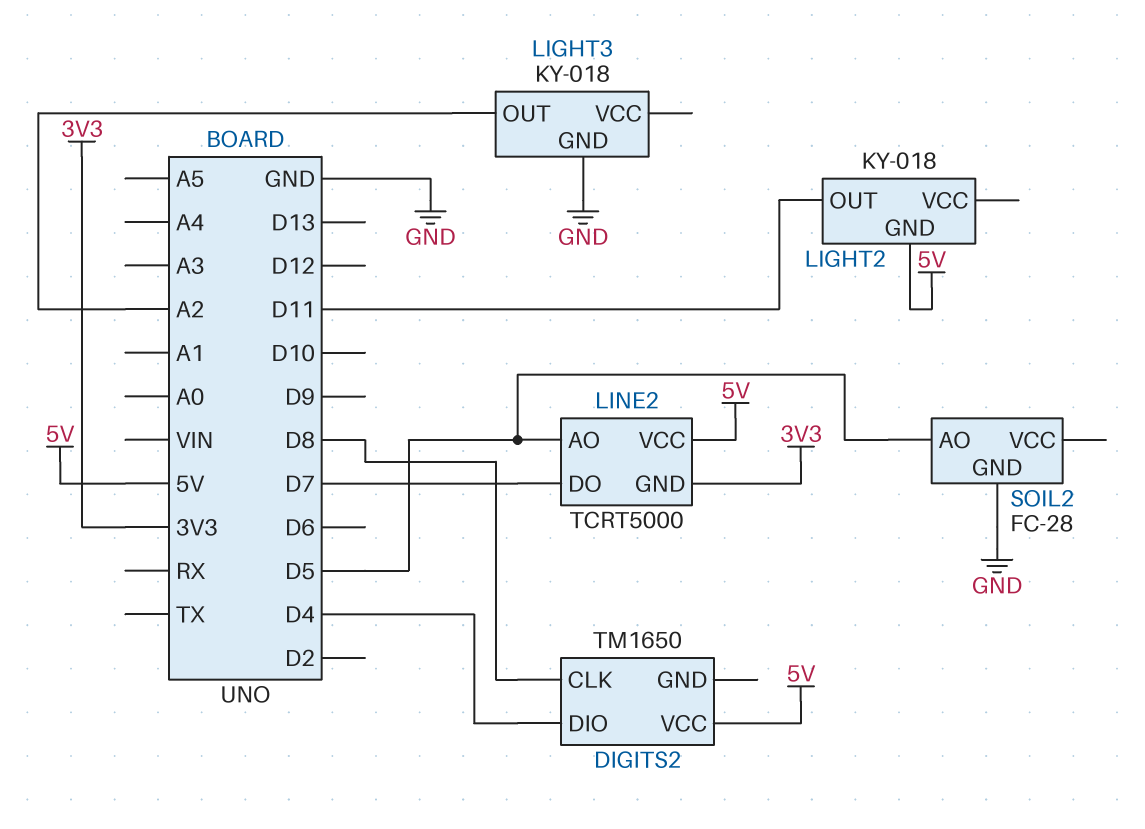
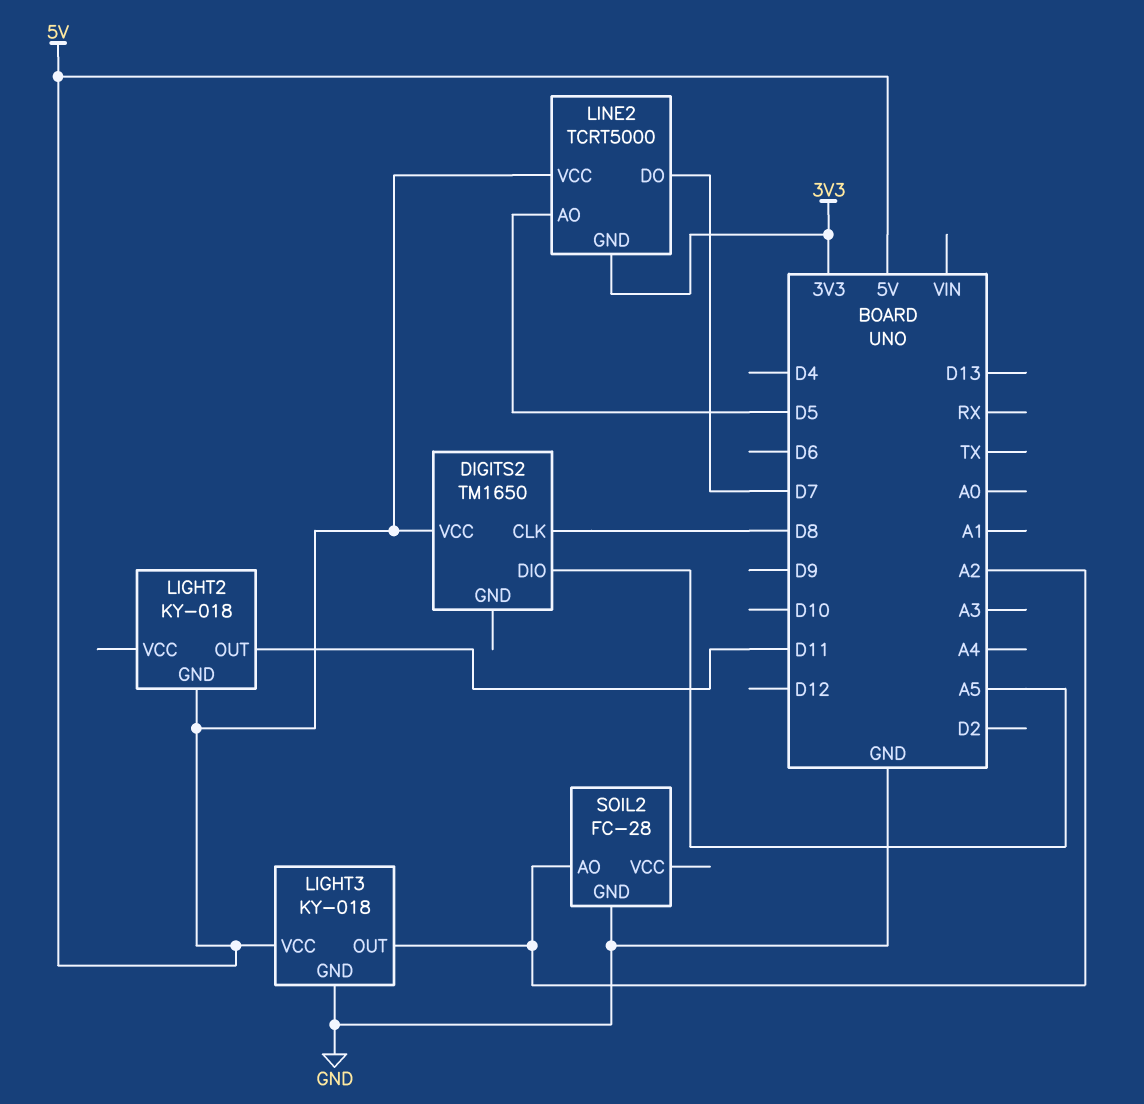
DIGITS2 pin DIO: D4 -> A5
LIGHT3 pin VCC: none -> 5V
SOIL2 pin AO: D5 -> A2

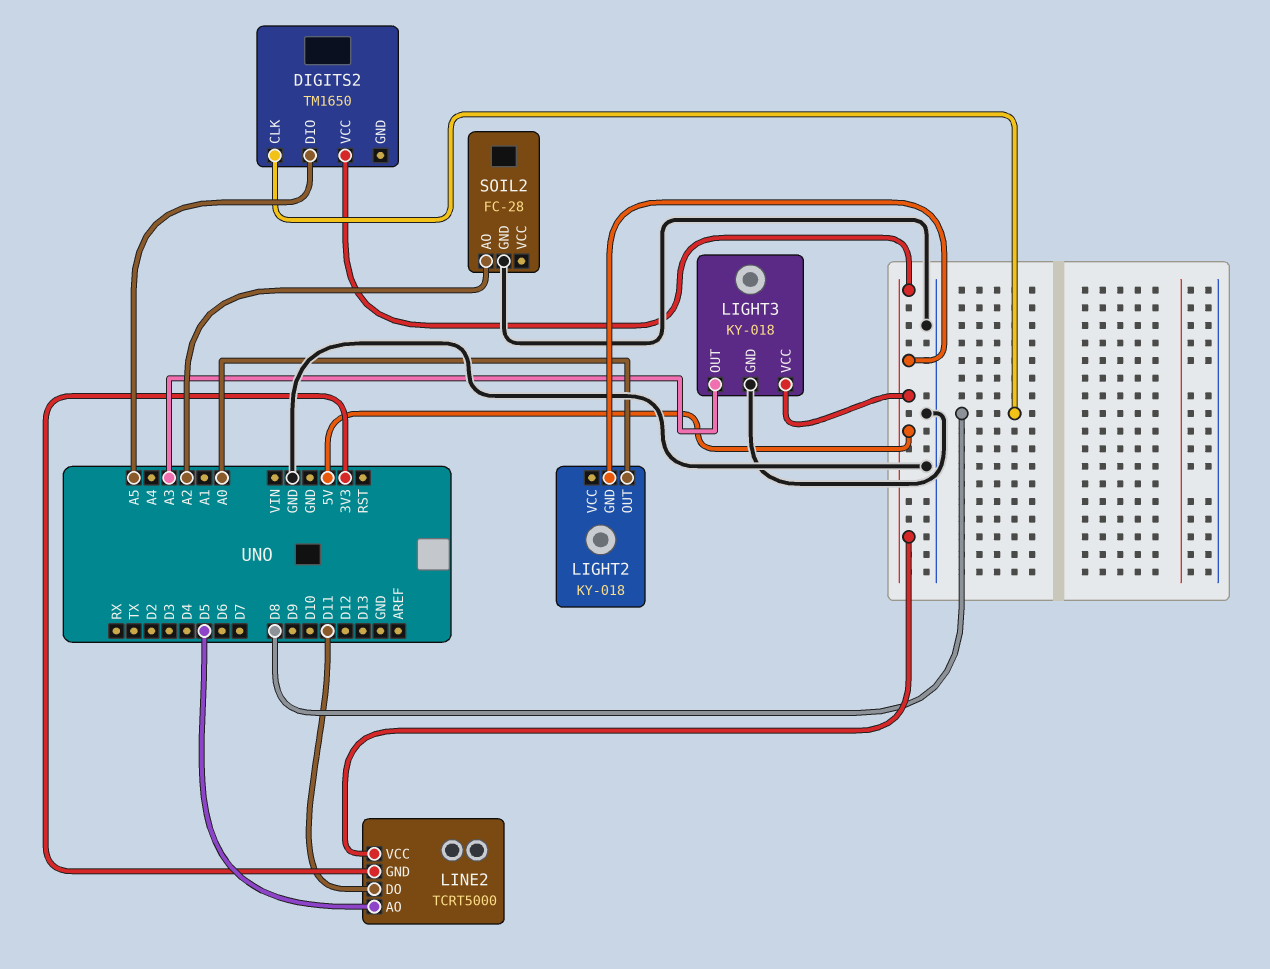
LIGHT2 pin OUT: D11 -> A0
LIGHT3 pin OUT: A2 -> A3
LINE2 pin DO: D7 -> D11

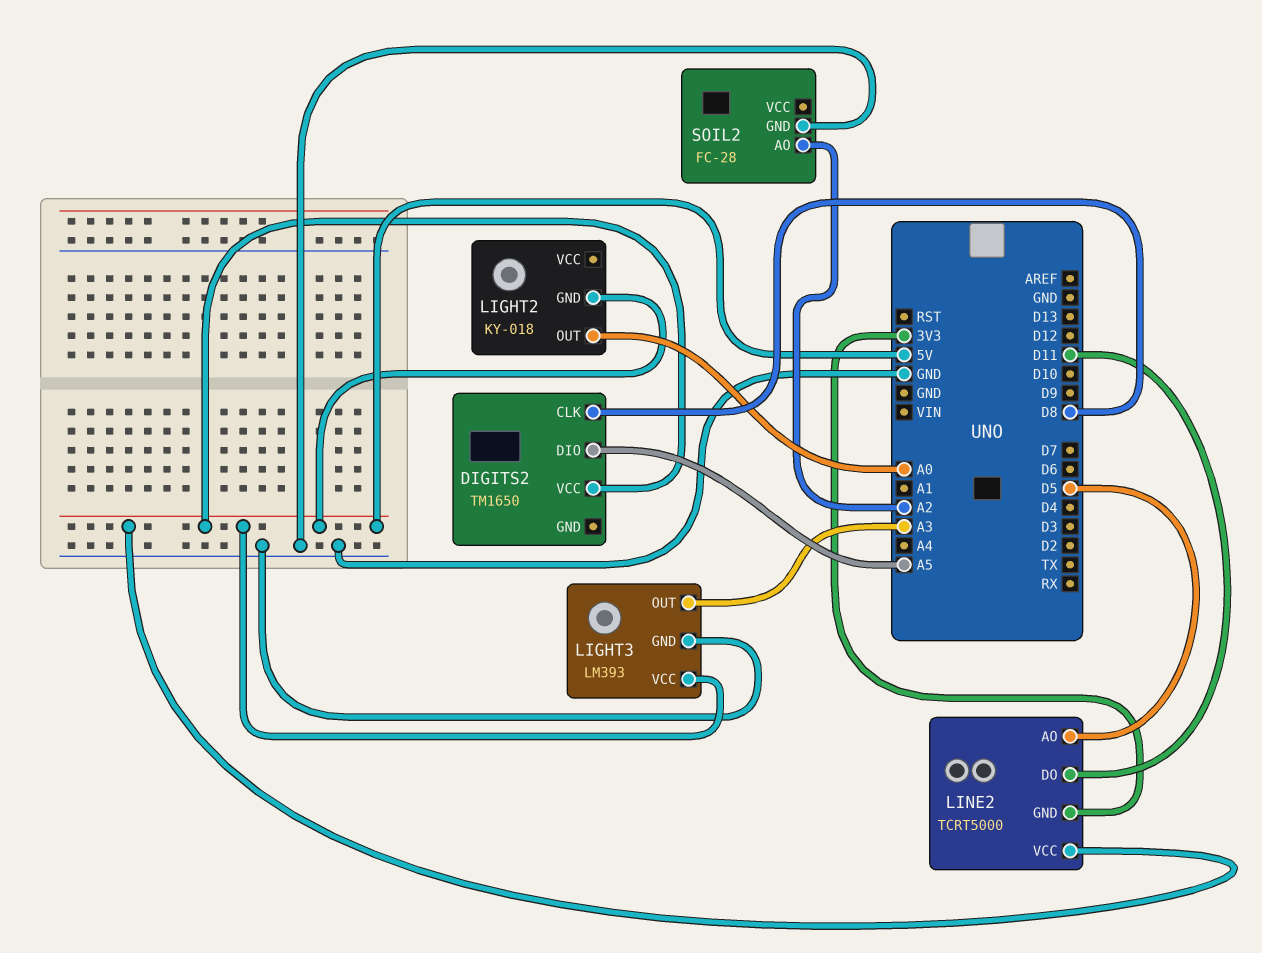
LIGHT3: KY-018 -> LM393

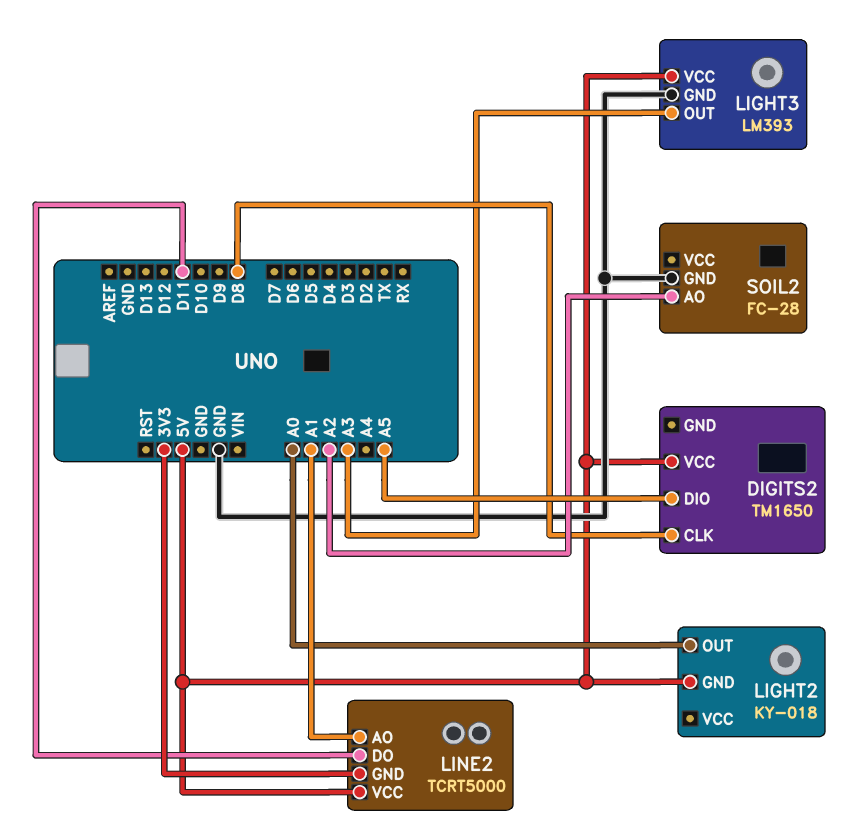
LINE2 pin AO: D5 -> A1

